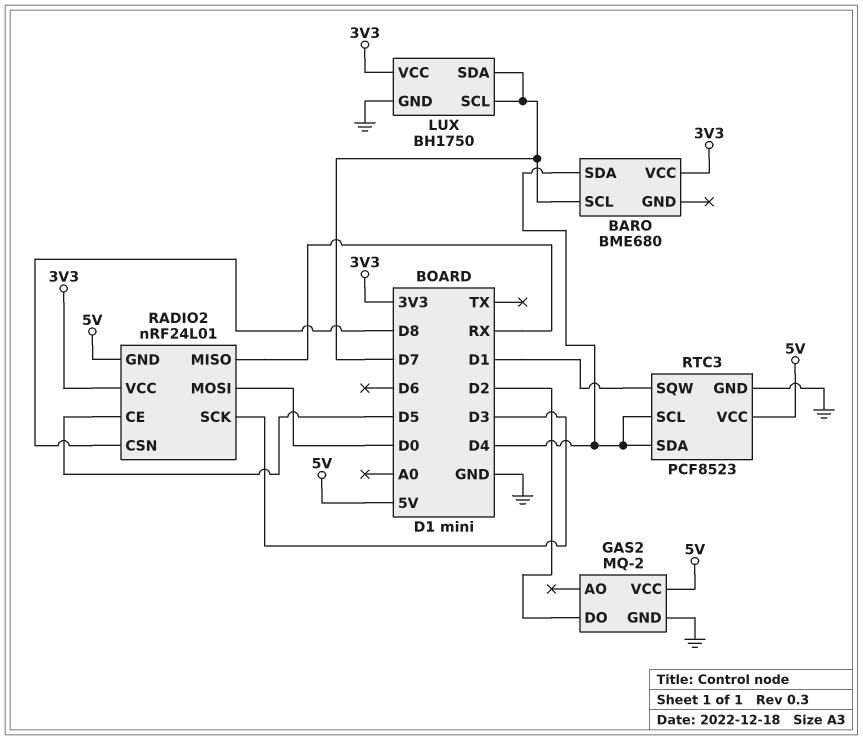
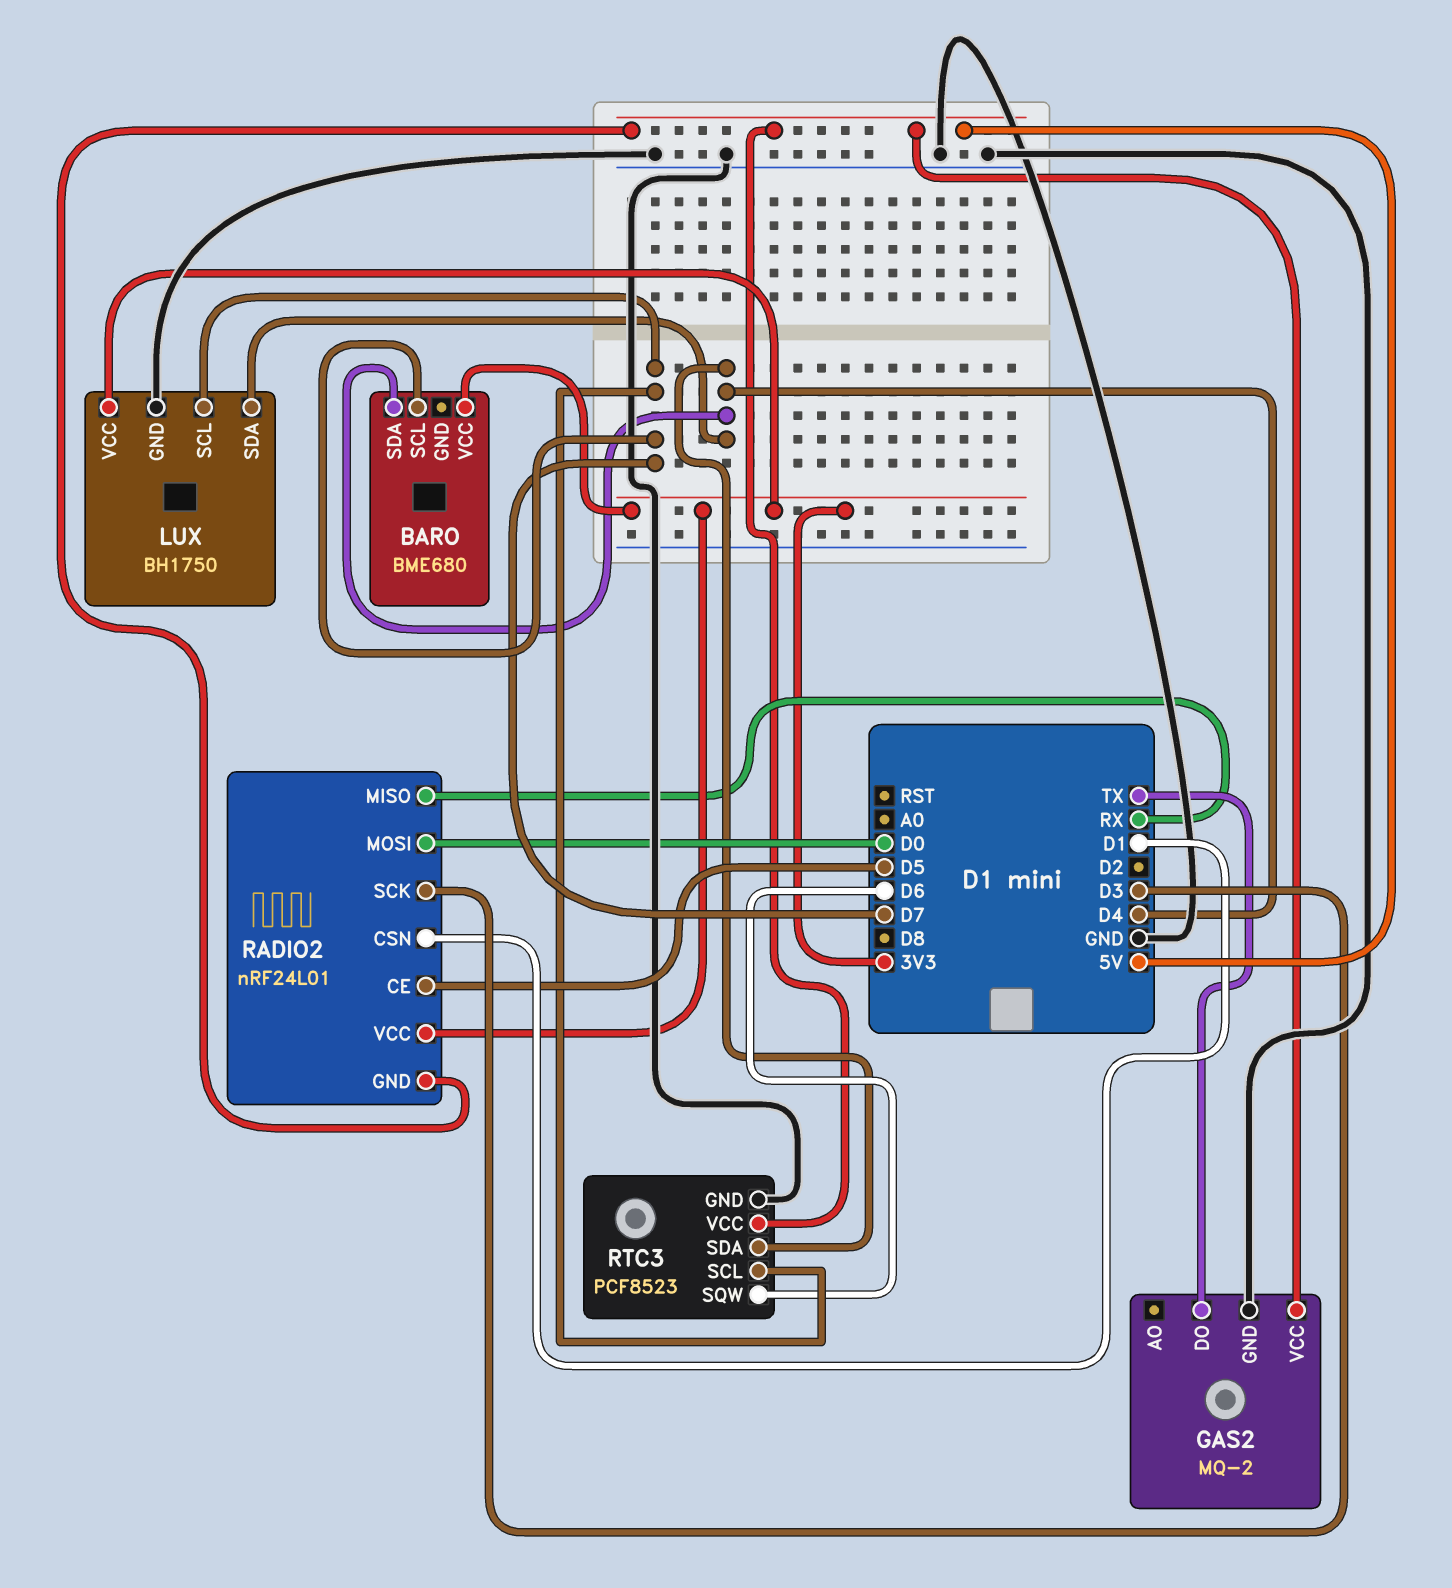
GAS2 pin DO: D2 -> TX
LUX pin SDA: D7 -> D4
RADIO2 pin CSN: D8 -> D1
RTC3 pin SCL: D4 -> D7
RTC3 pin SQW: D1 -> D6

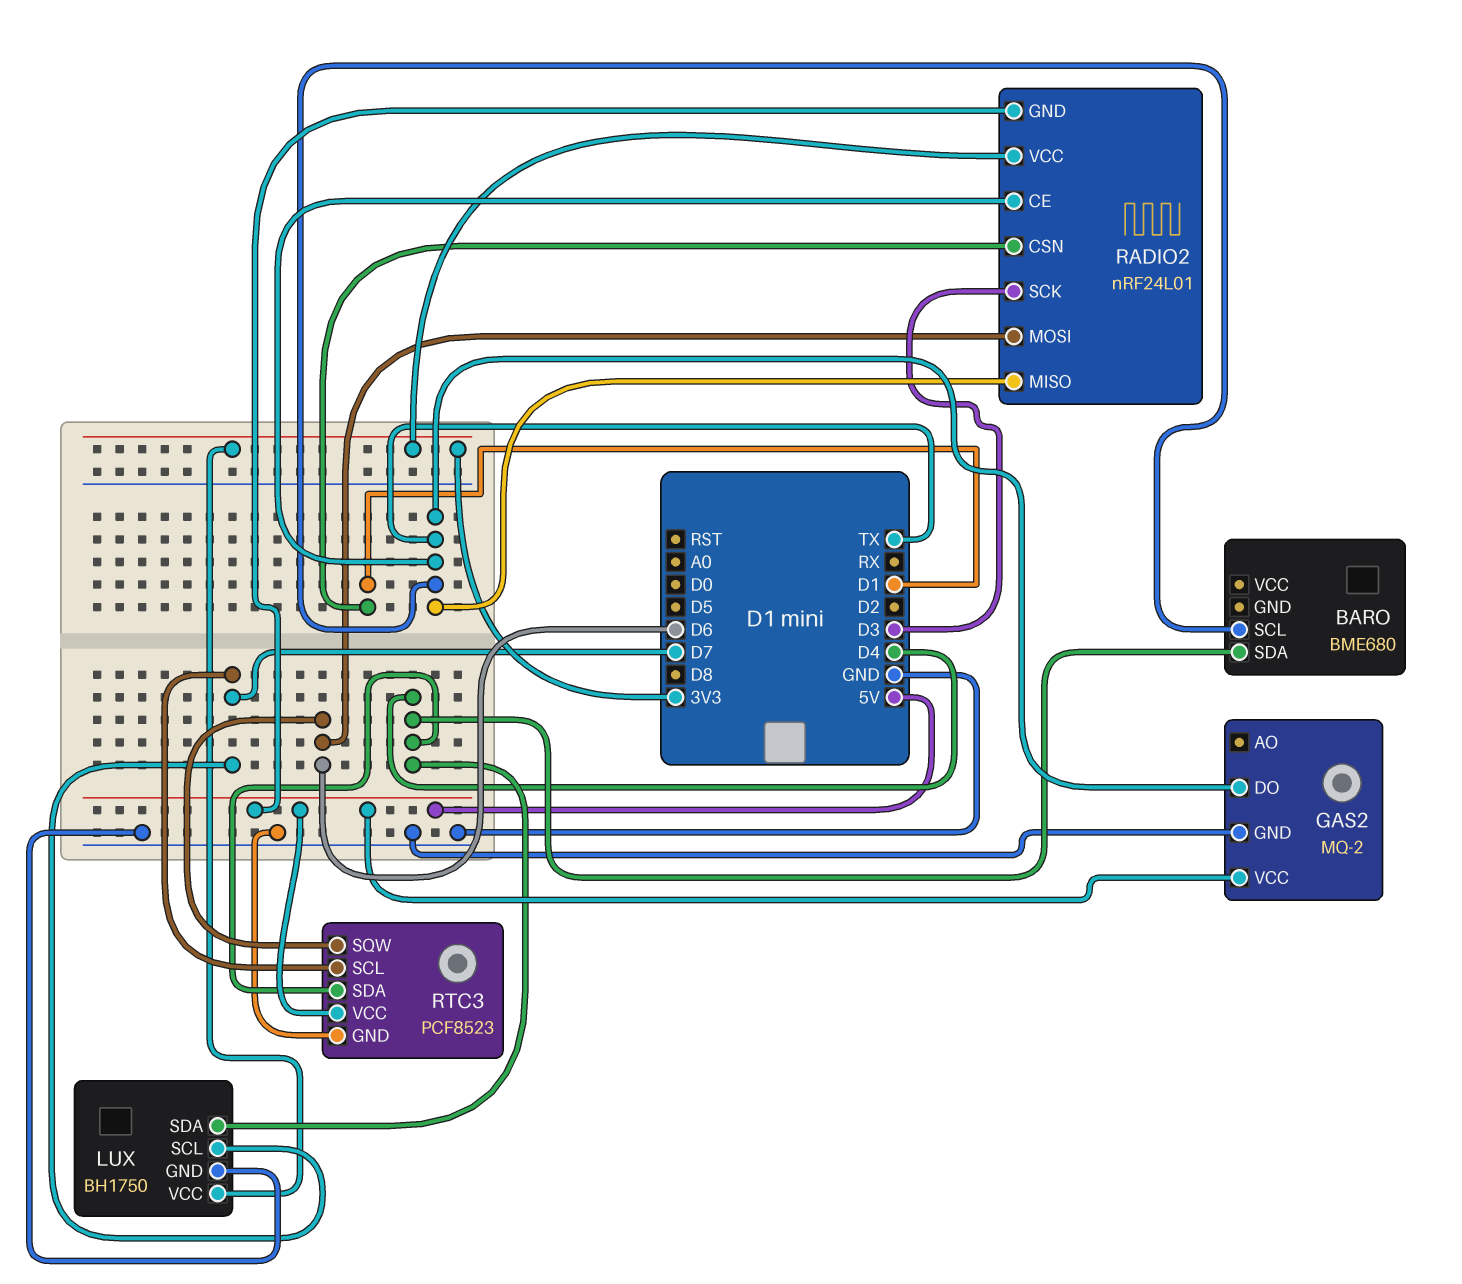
BARO pin SCL: D7 -> TX
BARO pin VCC: 3V3 -> none
RADIO2 pin CE: D5 -> TX
RADIO2 pin MISO: RX -> TX
RADIO2 pin MOSI: D0 -> D6

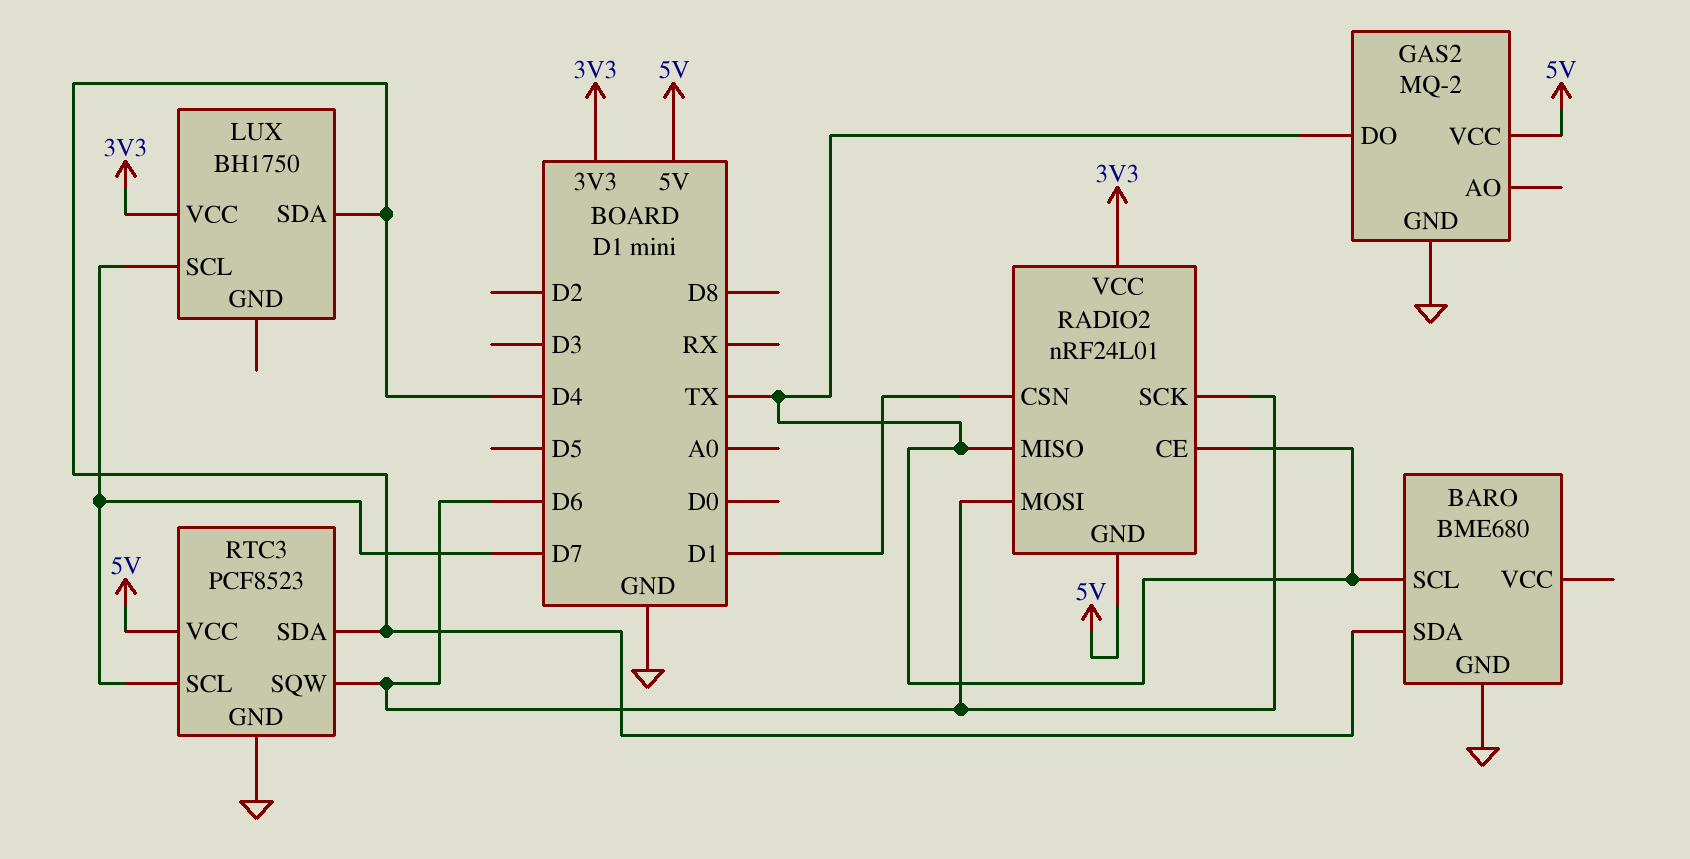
BARO pin GND: none -> GND
LUX pin GND: GND -> none
RADIO2 pin SCK: D3 -> D6

